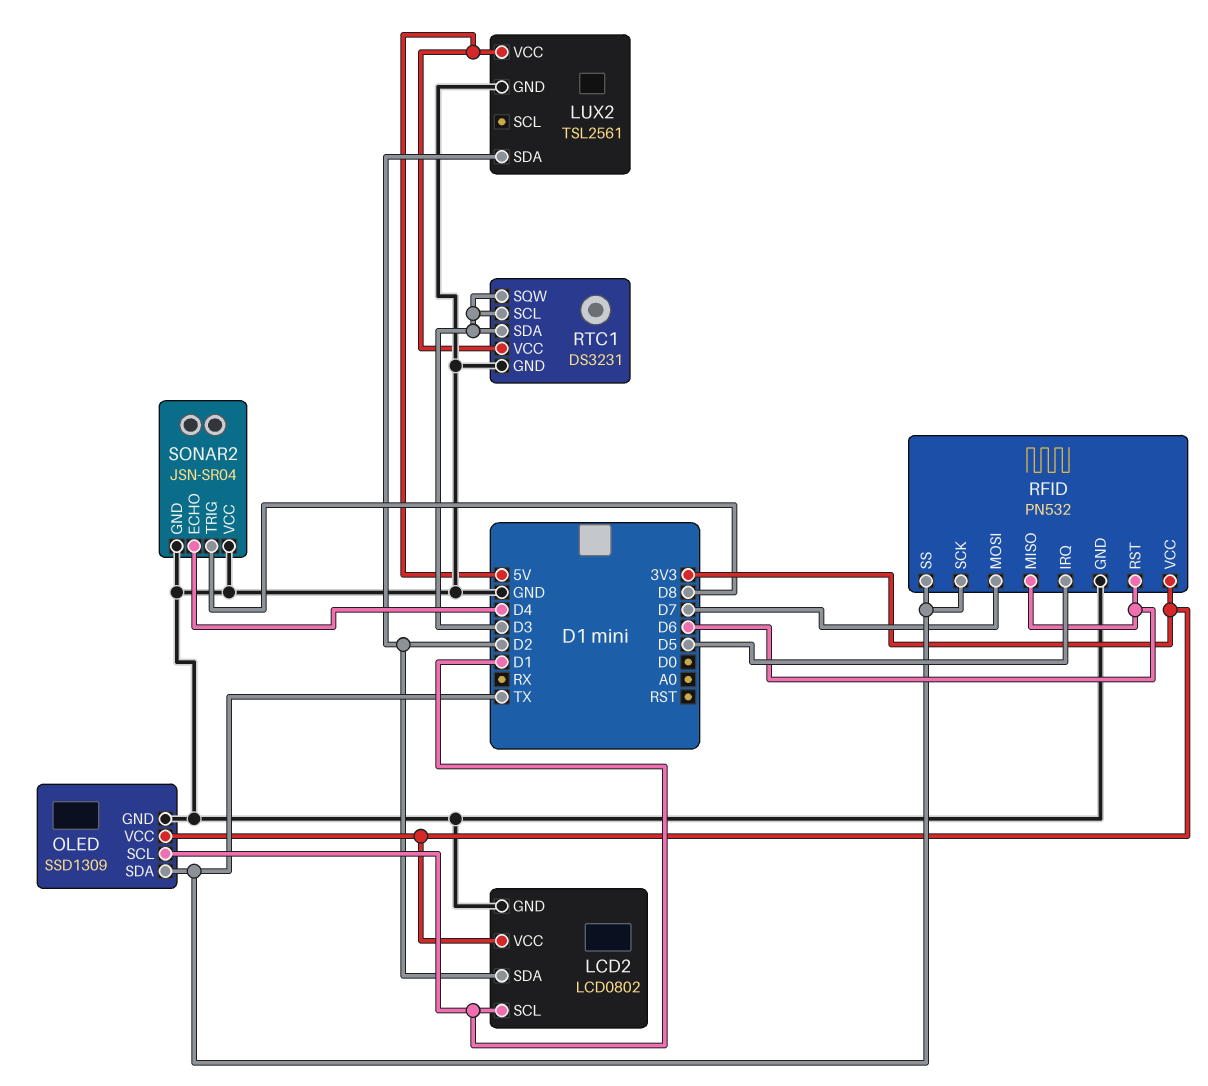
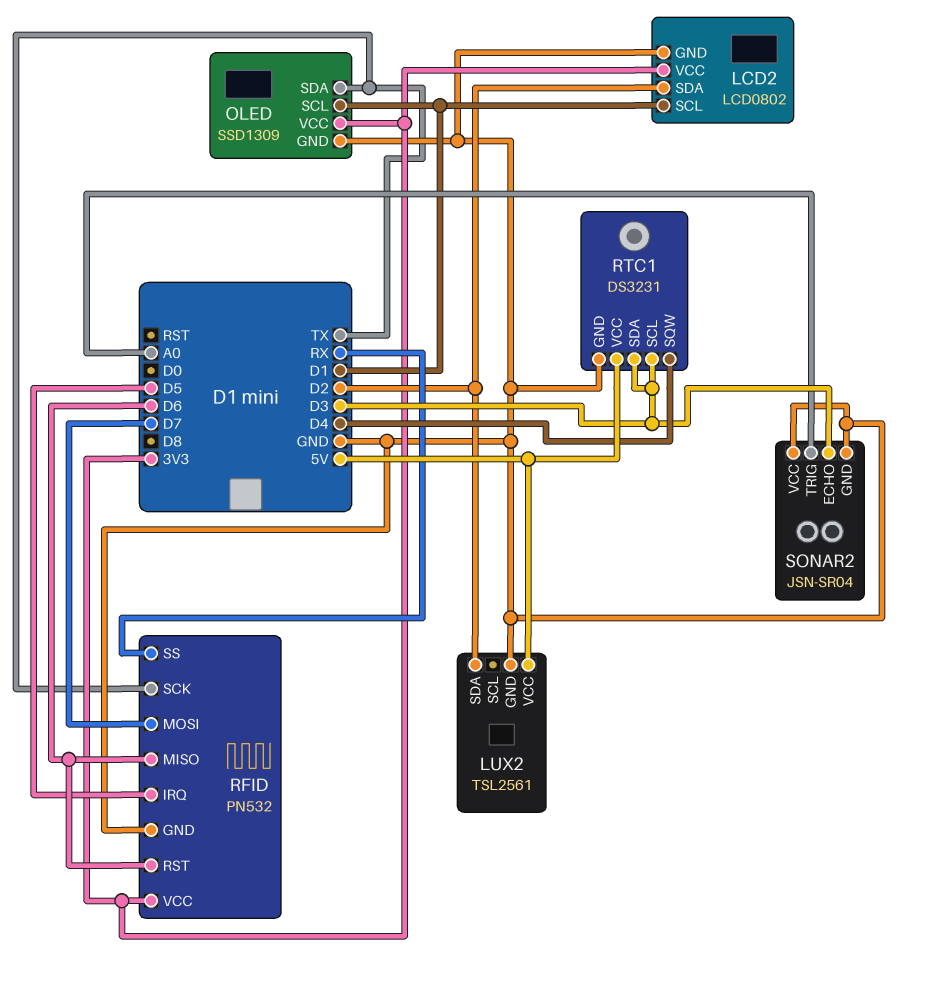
RFID pin SS: TX -> RX
RTC1 pin SQW: D3 -> D4
SONAR2 pin ECHO: D4 -> D3
SONAR2 pin TRIG: D8 -> A0

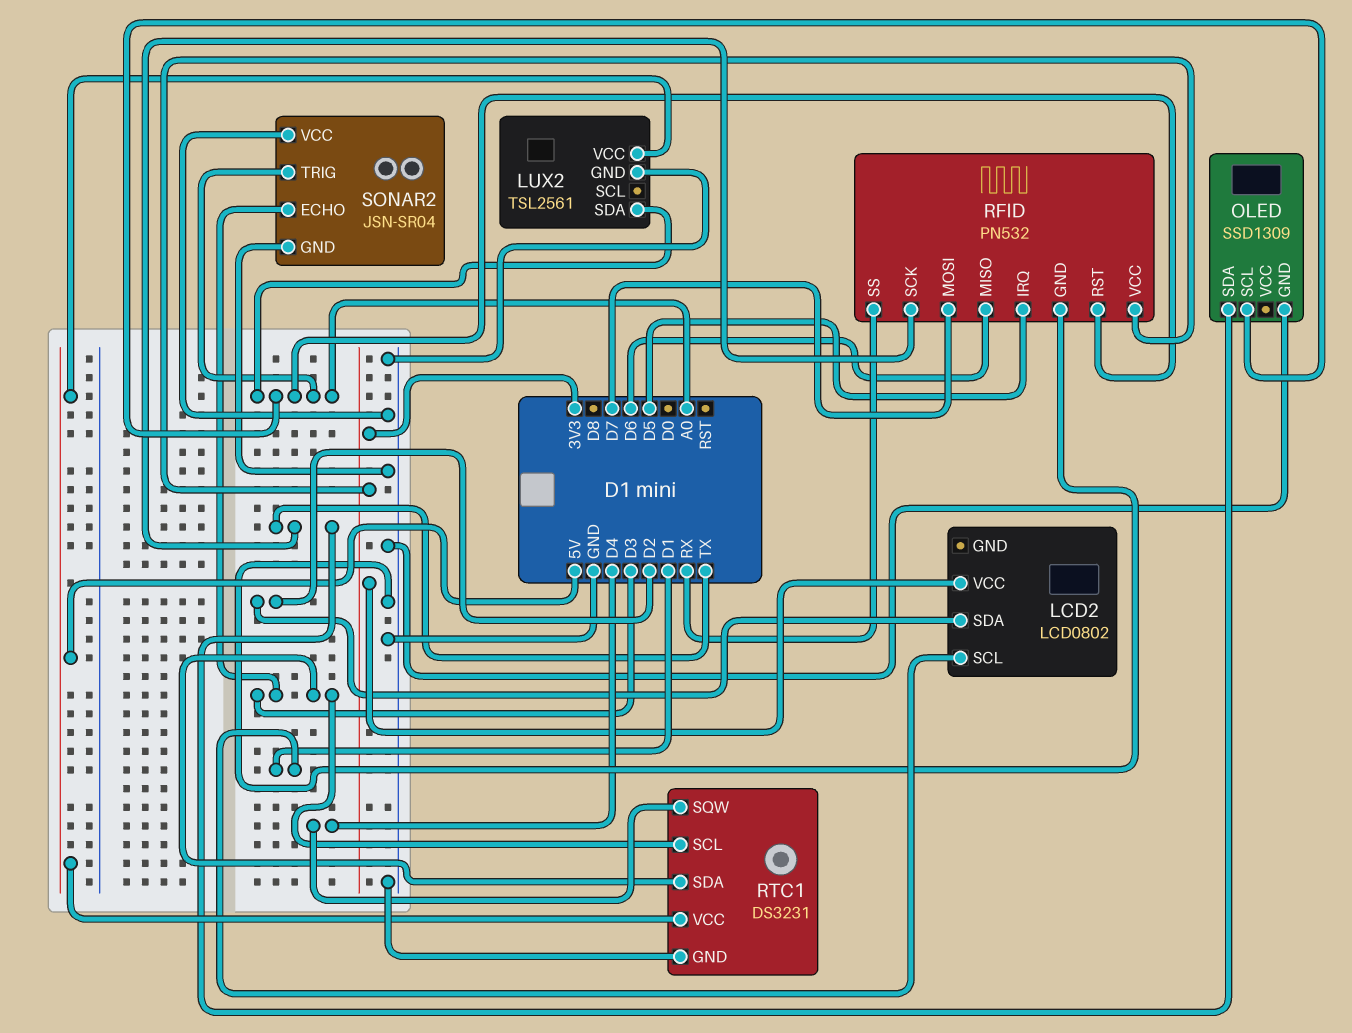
LCD2 pin GND: GND -> none
LUX2 pin SDA: D2 -> A0
OLED pin SCL: D1 -> A0
OLED pin VCC: 3V3 -> none
RFID pin RST: D6 -> A0

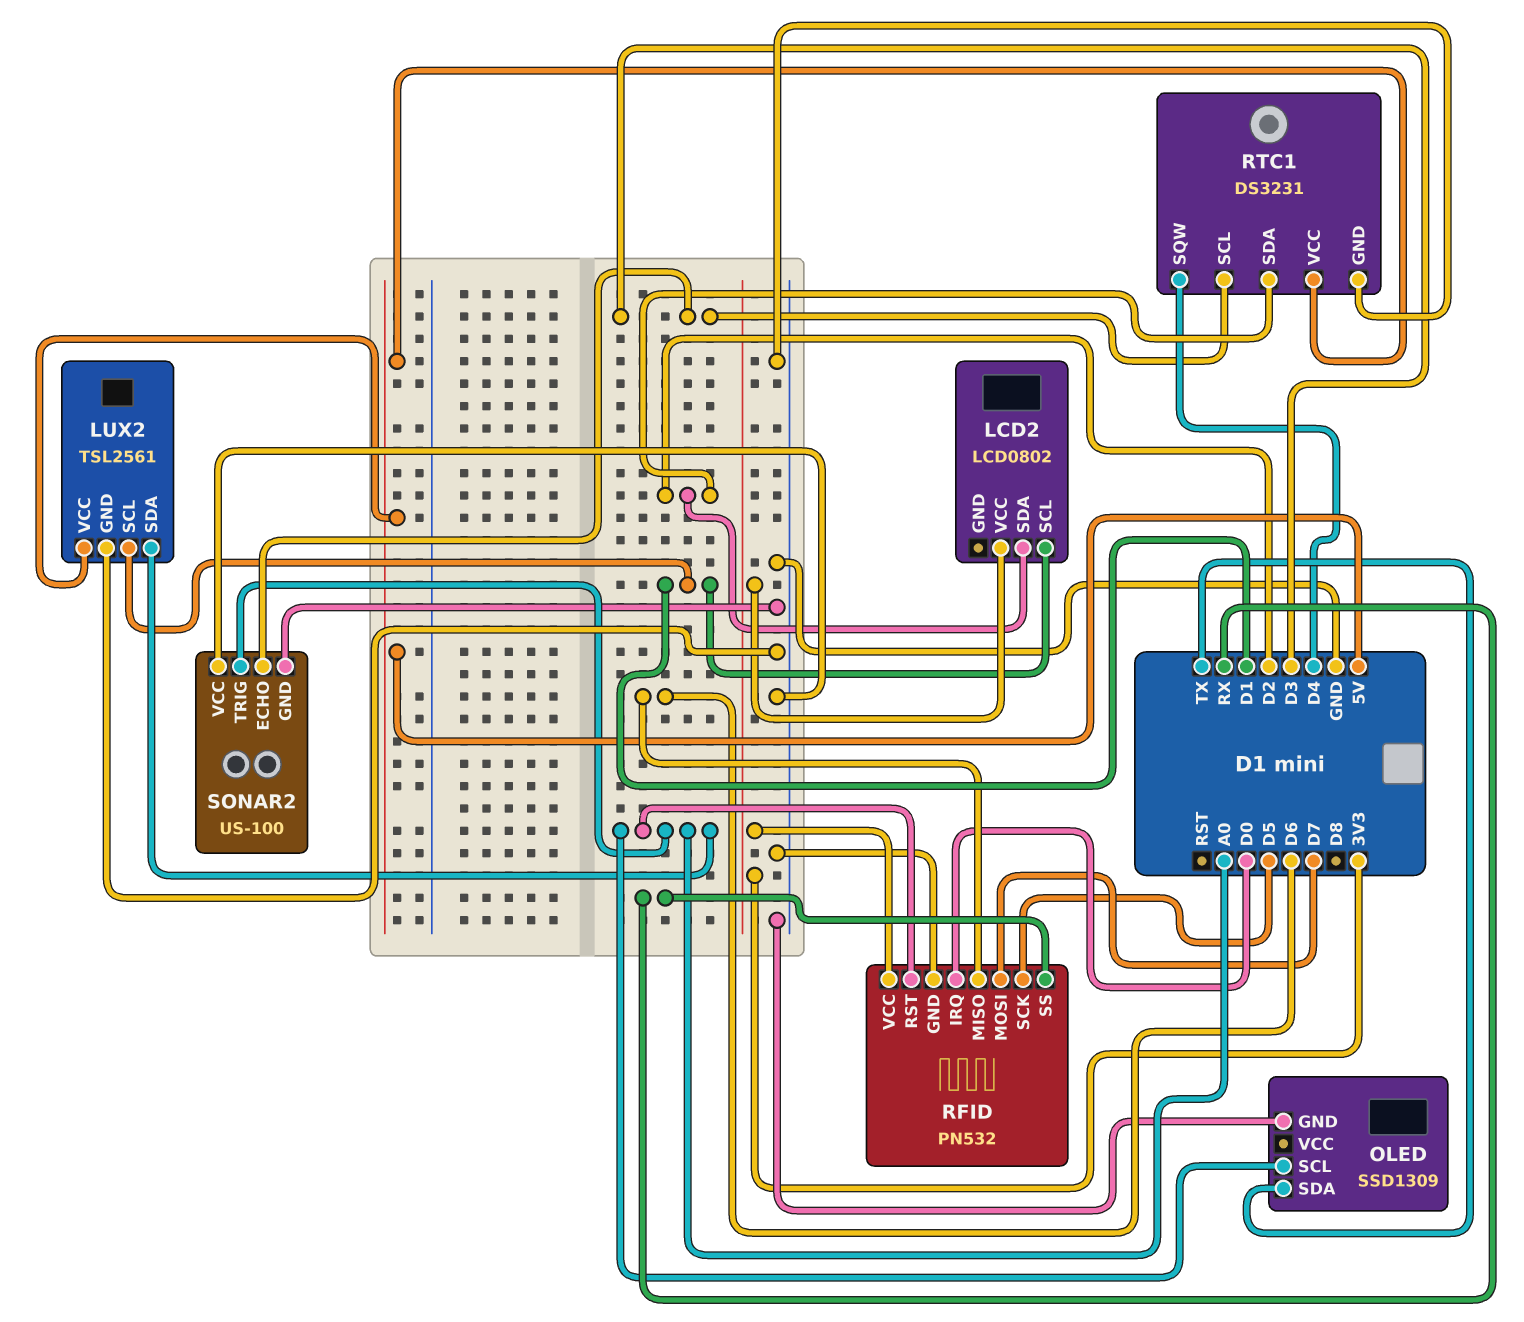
LUX2 pin SCL: none -> D1
RFID pin IRQ: D5 -> D0
RFID pin SCK: TX -> D5
RTC1 pin SDA: D3 -> D2
SONAR2: JSN-SR04 -> US-100

